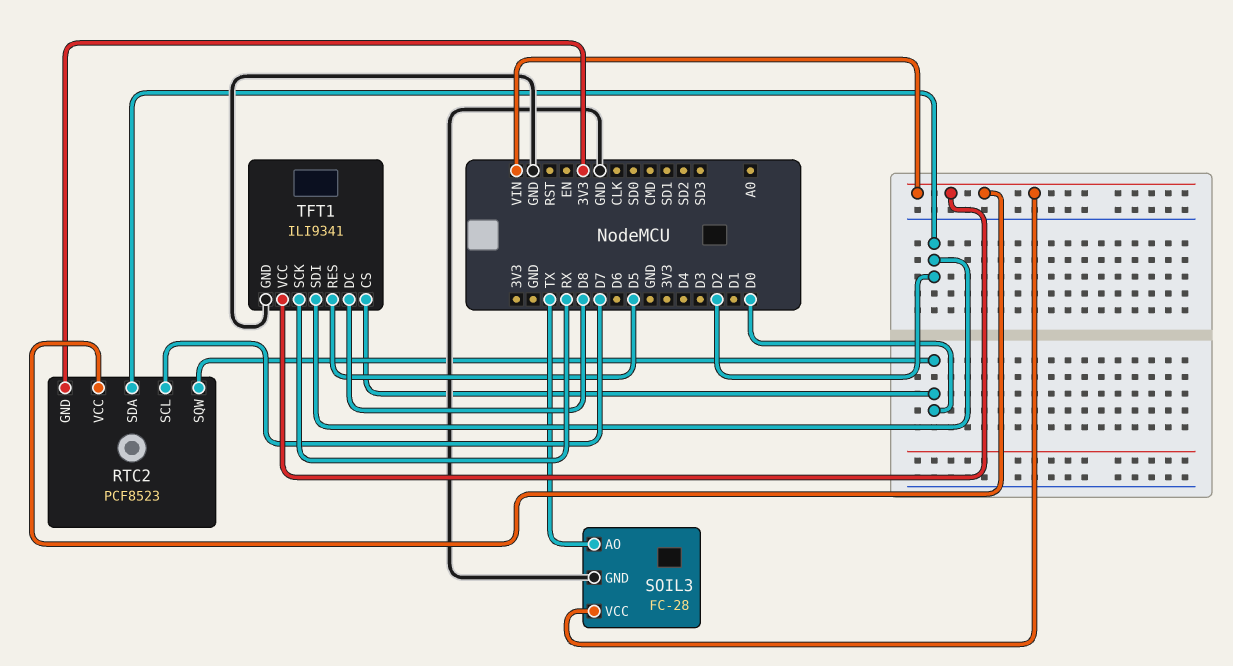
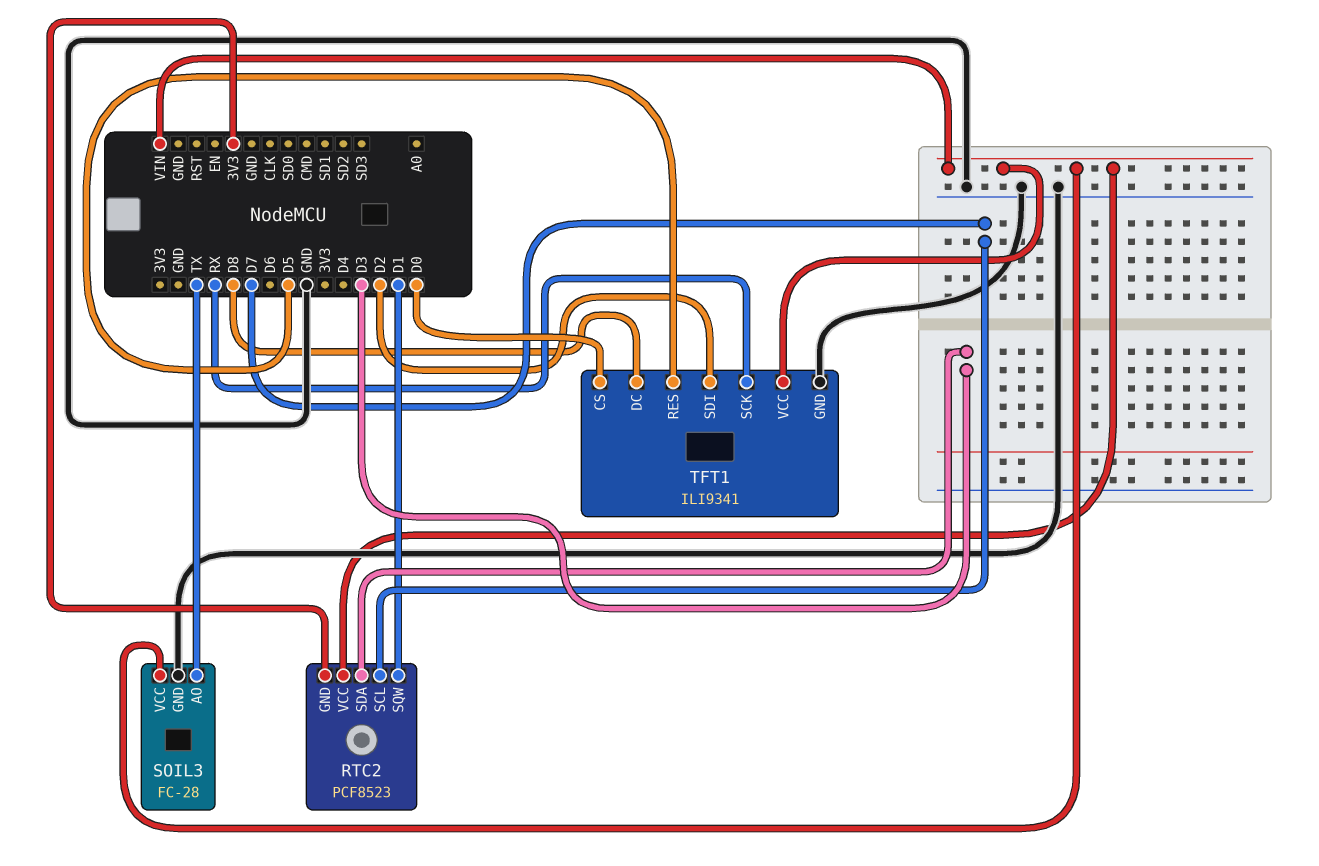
RTC2 pin SDA: D2 -> D3
RTC2 pin SQW: D0 -> D1

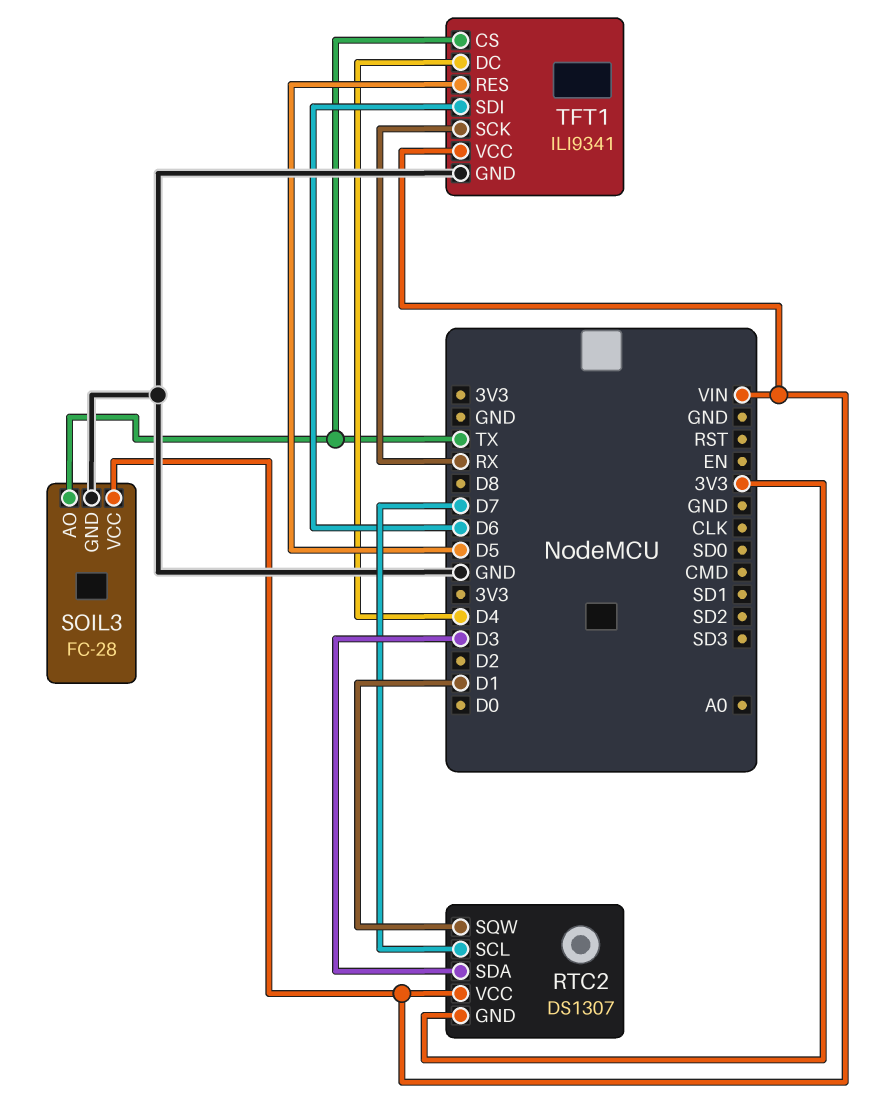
RTC2: PCF8523 -> DS1307
TFT1 pin CS: D0 -> TX
TFT1 pin DC: D8 -> D4
TFT1 pin SDI: D2 -> D6

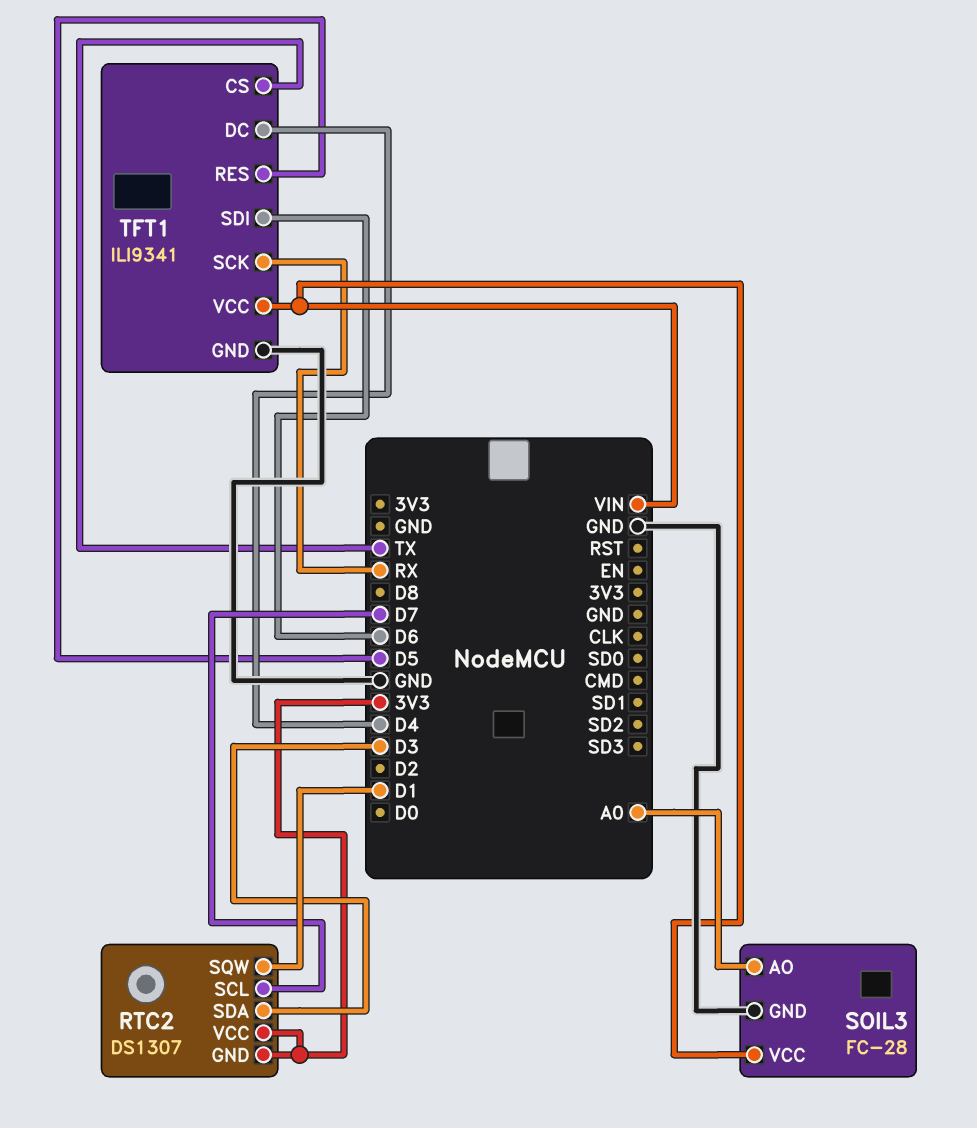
RTC2 pin VCC: VIN -> 3V3
SOIL3 pin AO: TX -> A0

